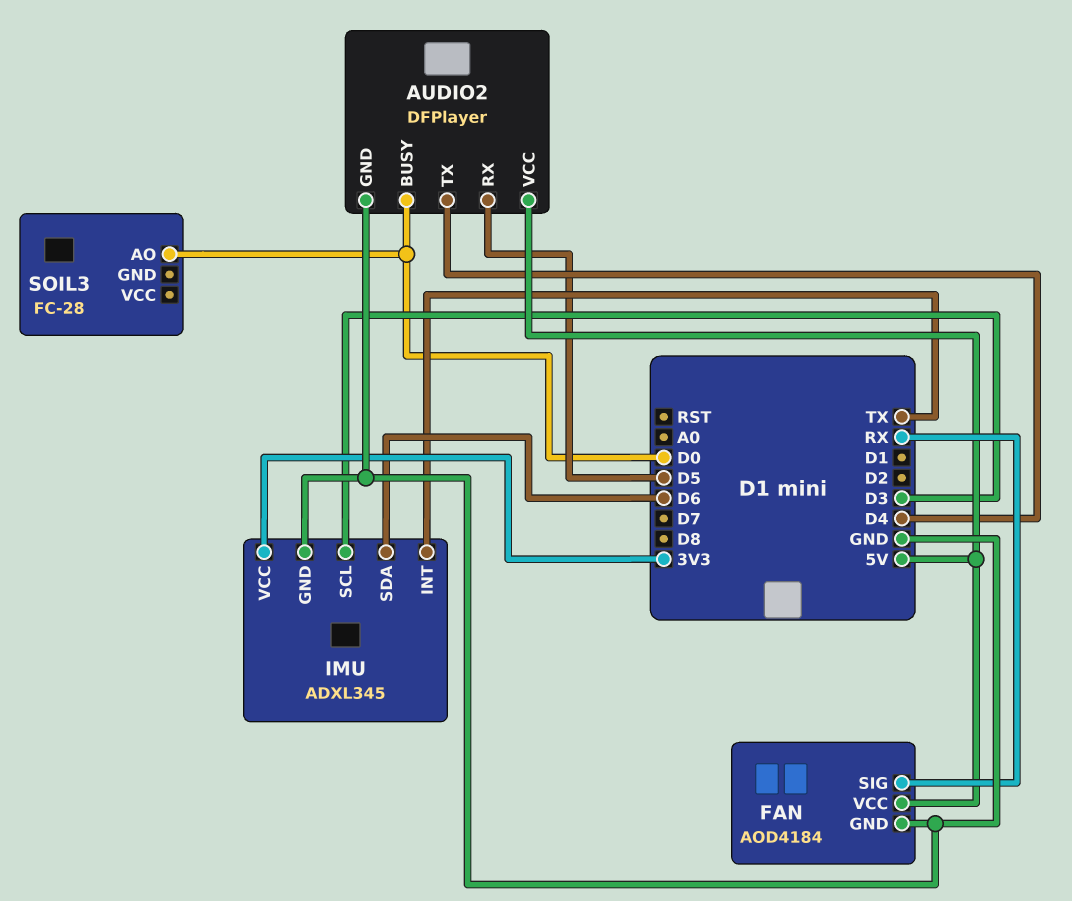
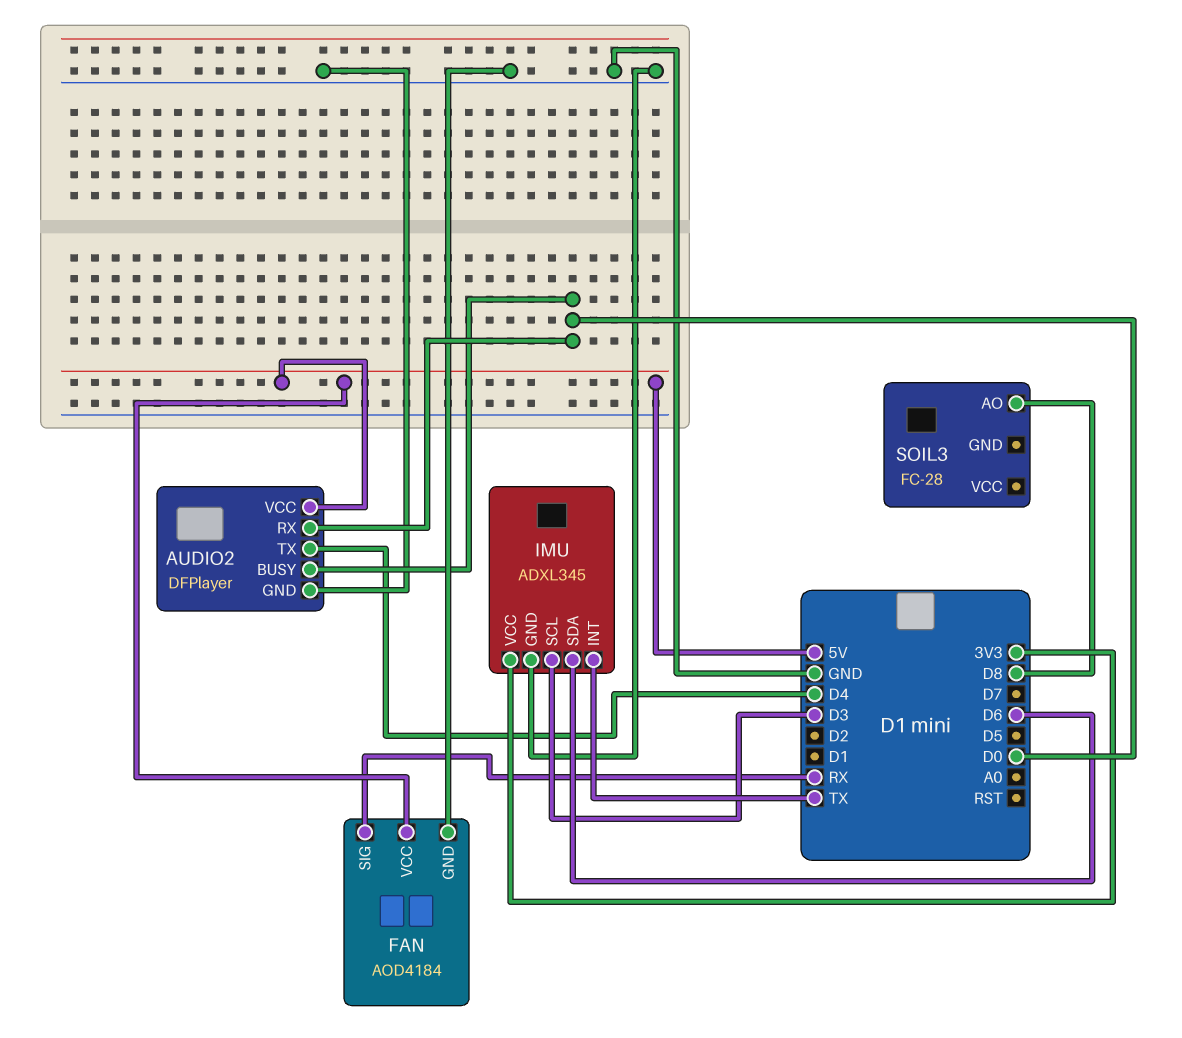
AUDIO2 pin RX: D5 -> D0
SOIL3 pin AO: D0 -> D8

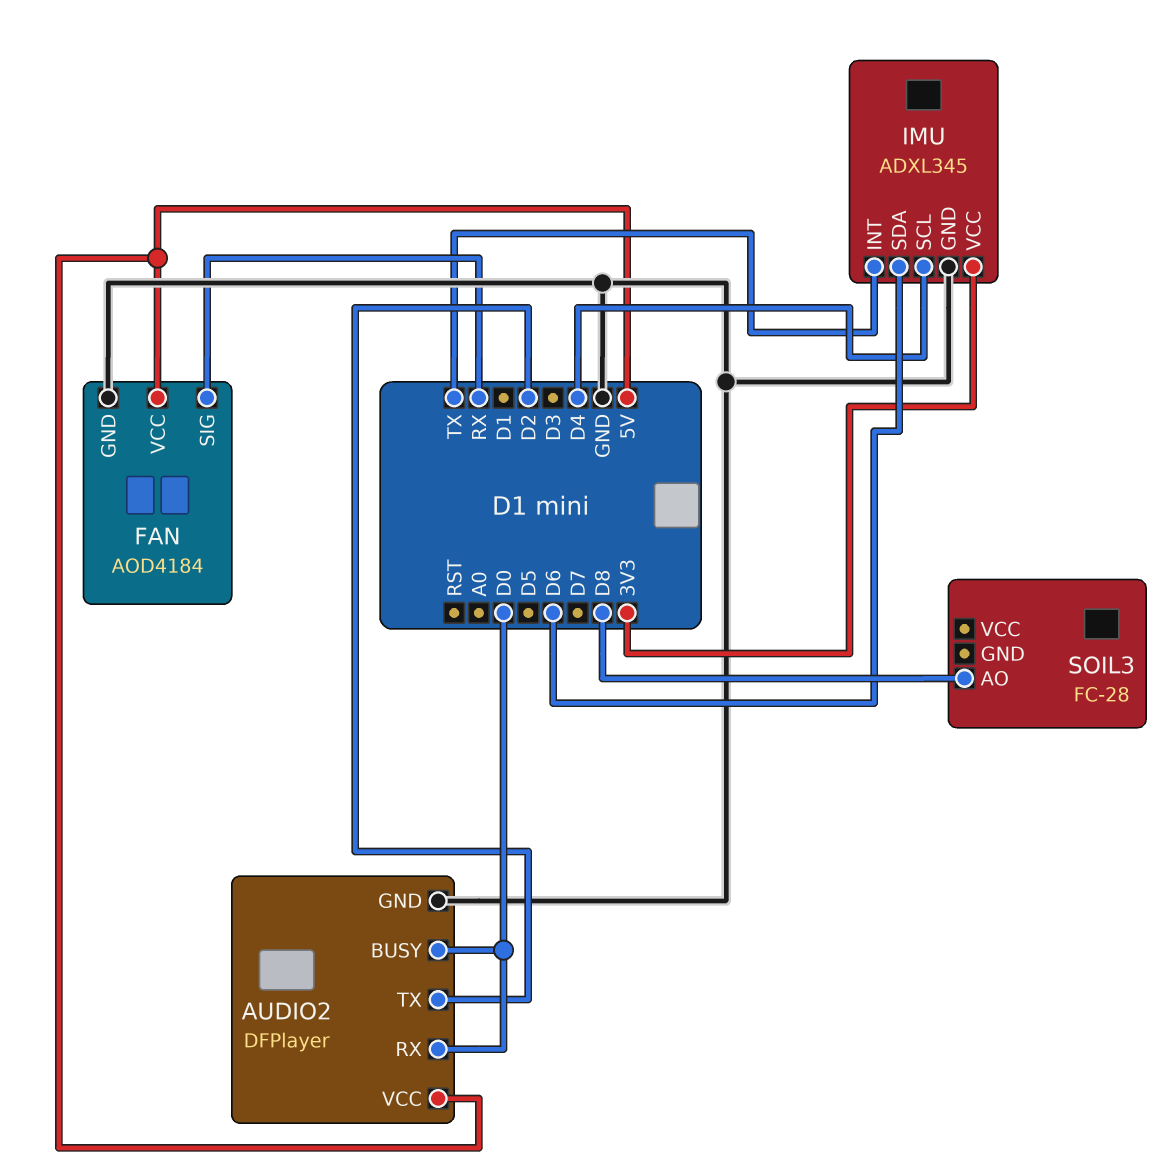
AUDIO2 pin TX: D4 -> D2
IMU pin SCL: D3 -> D4

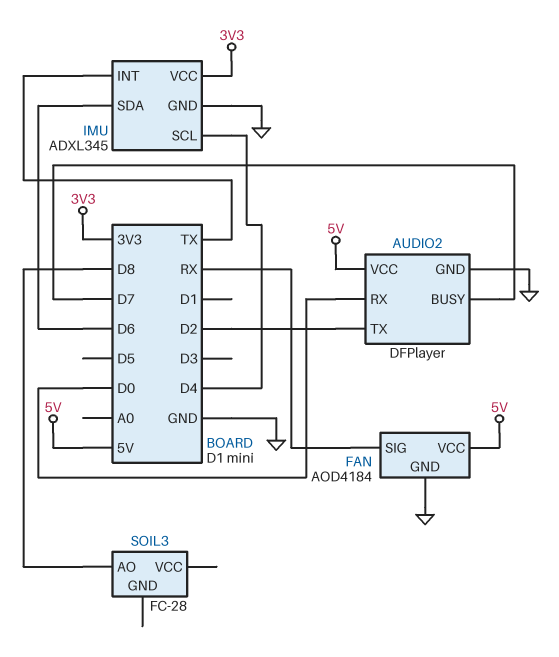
AUDIO2 pin BUSY: D0 -> D7

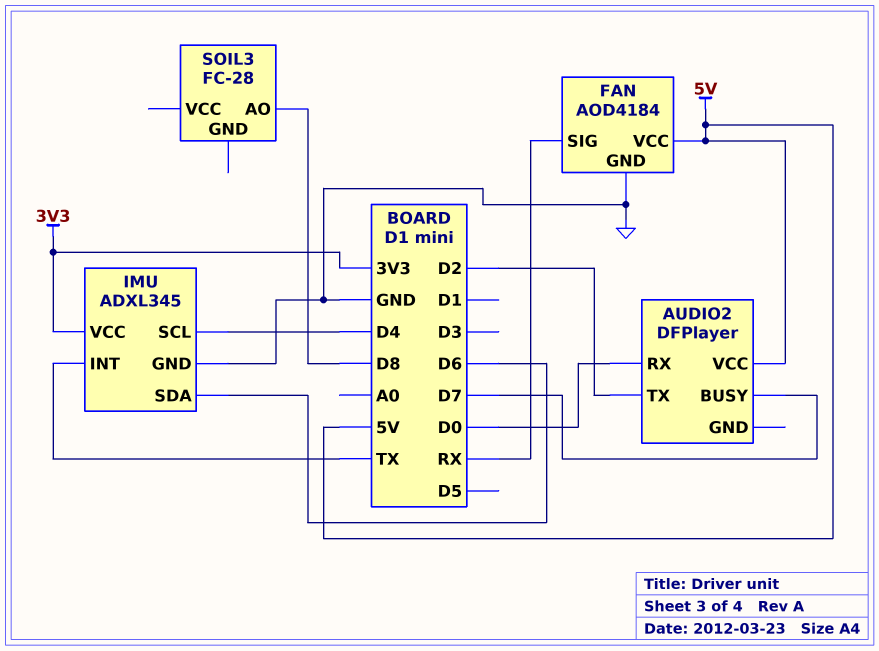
AUDIO2 pin GND: GND -> none

